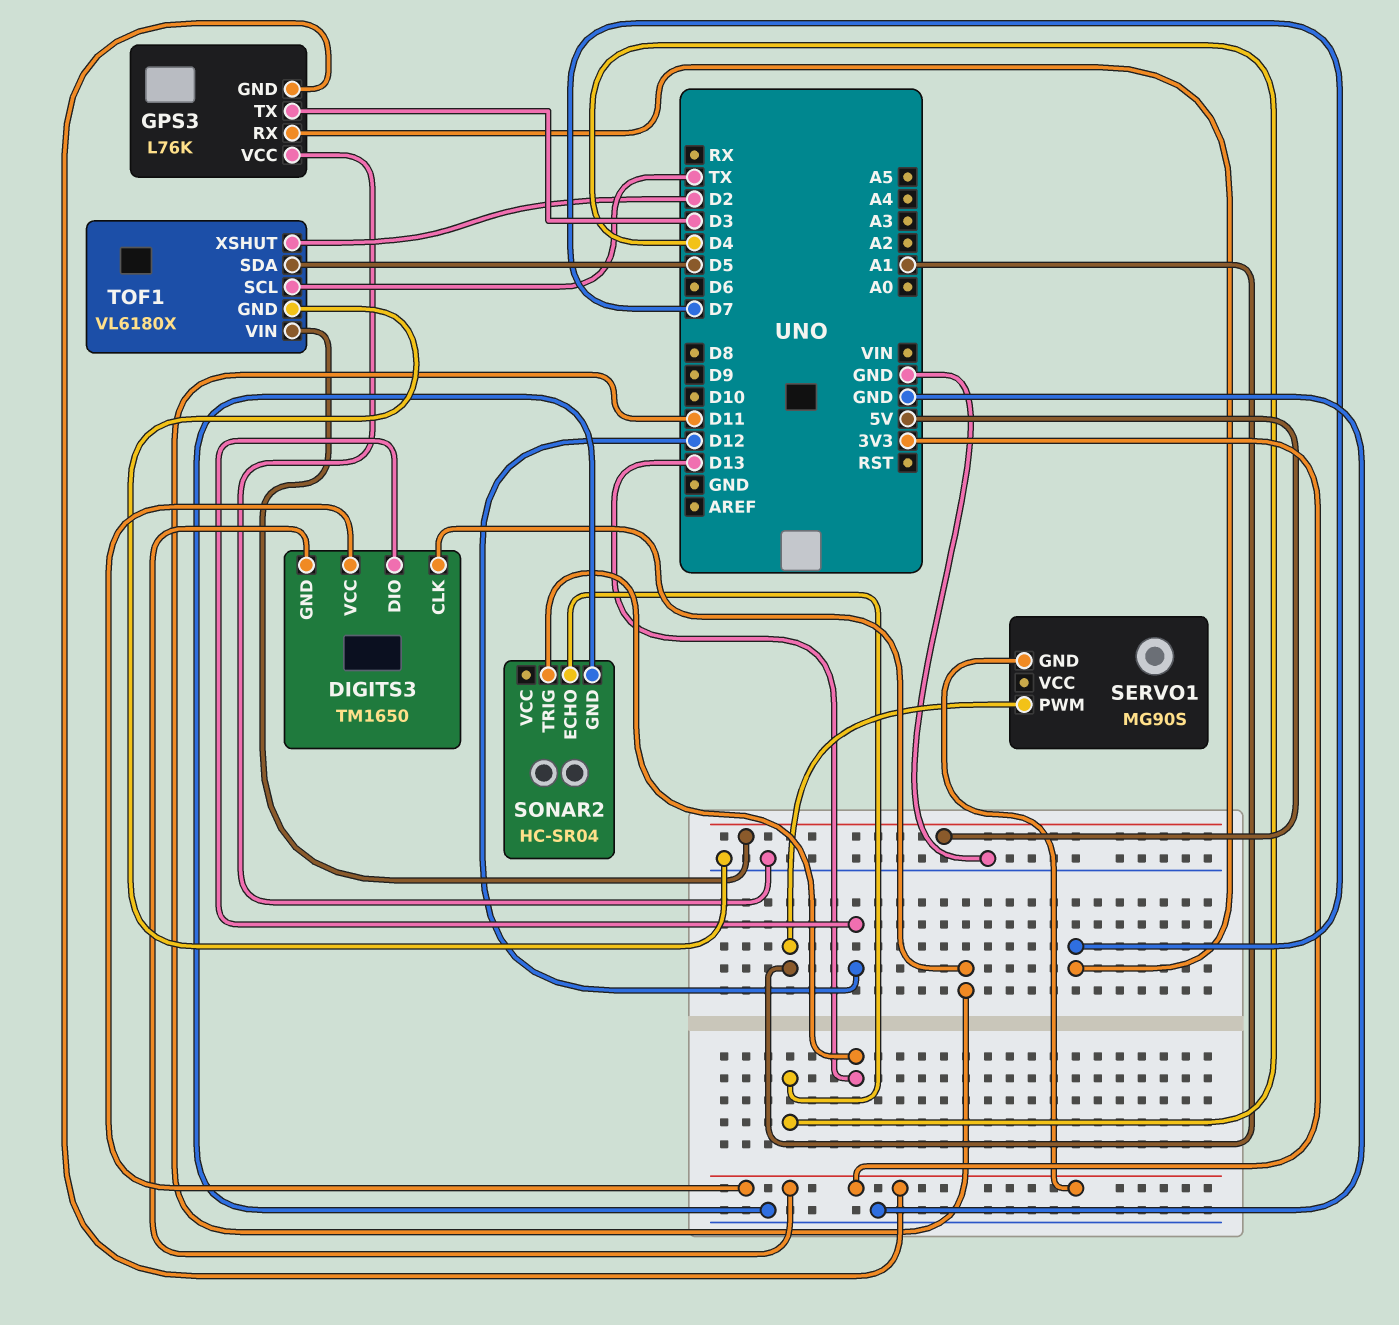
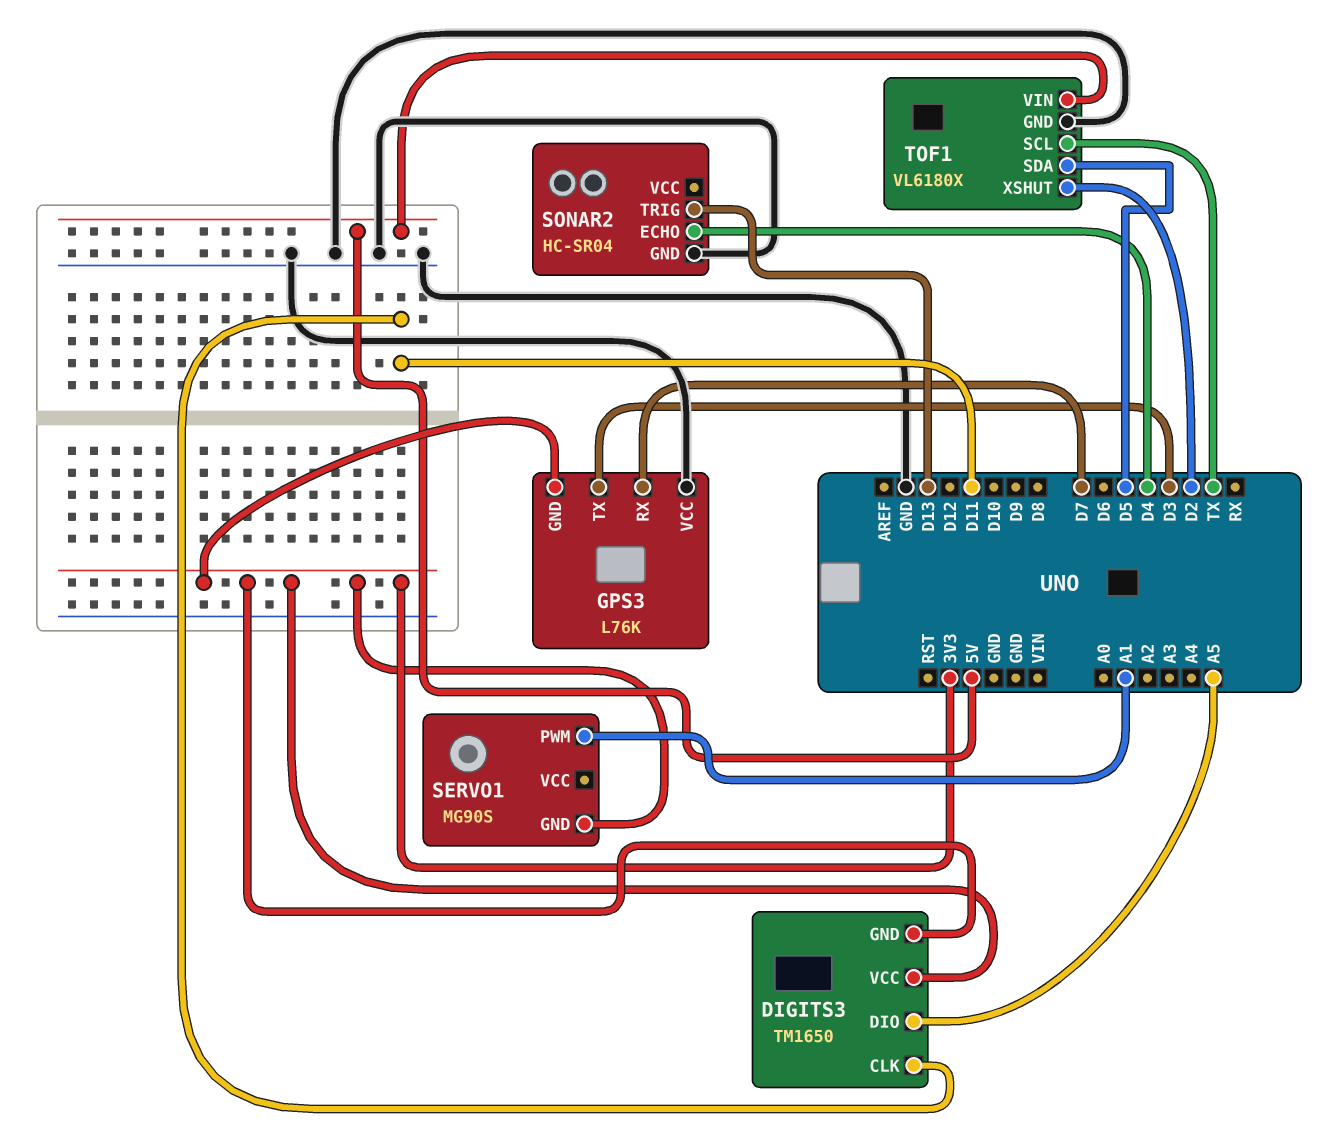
DIGITS3 pin DIO: D12 -> A5

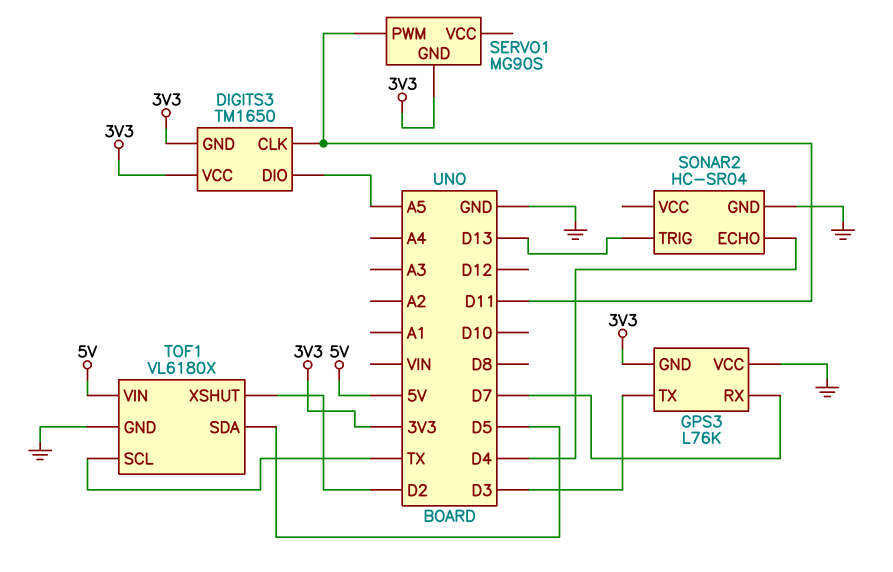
SERVO1 pin PWM: A1 -> D11

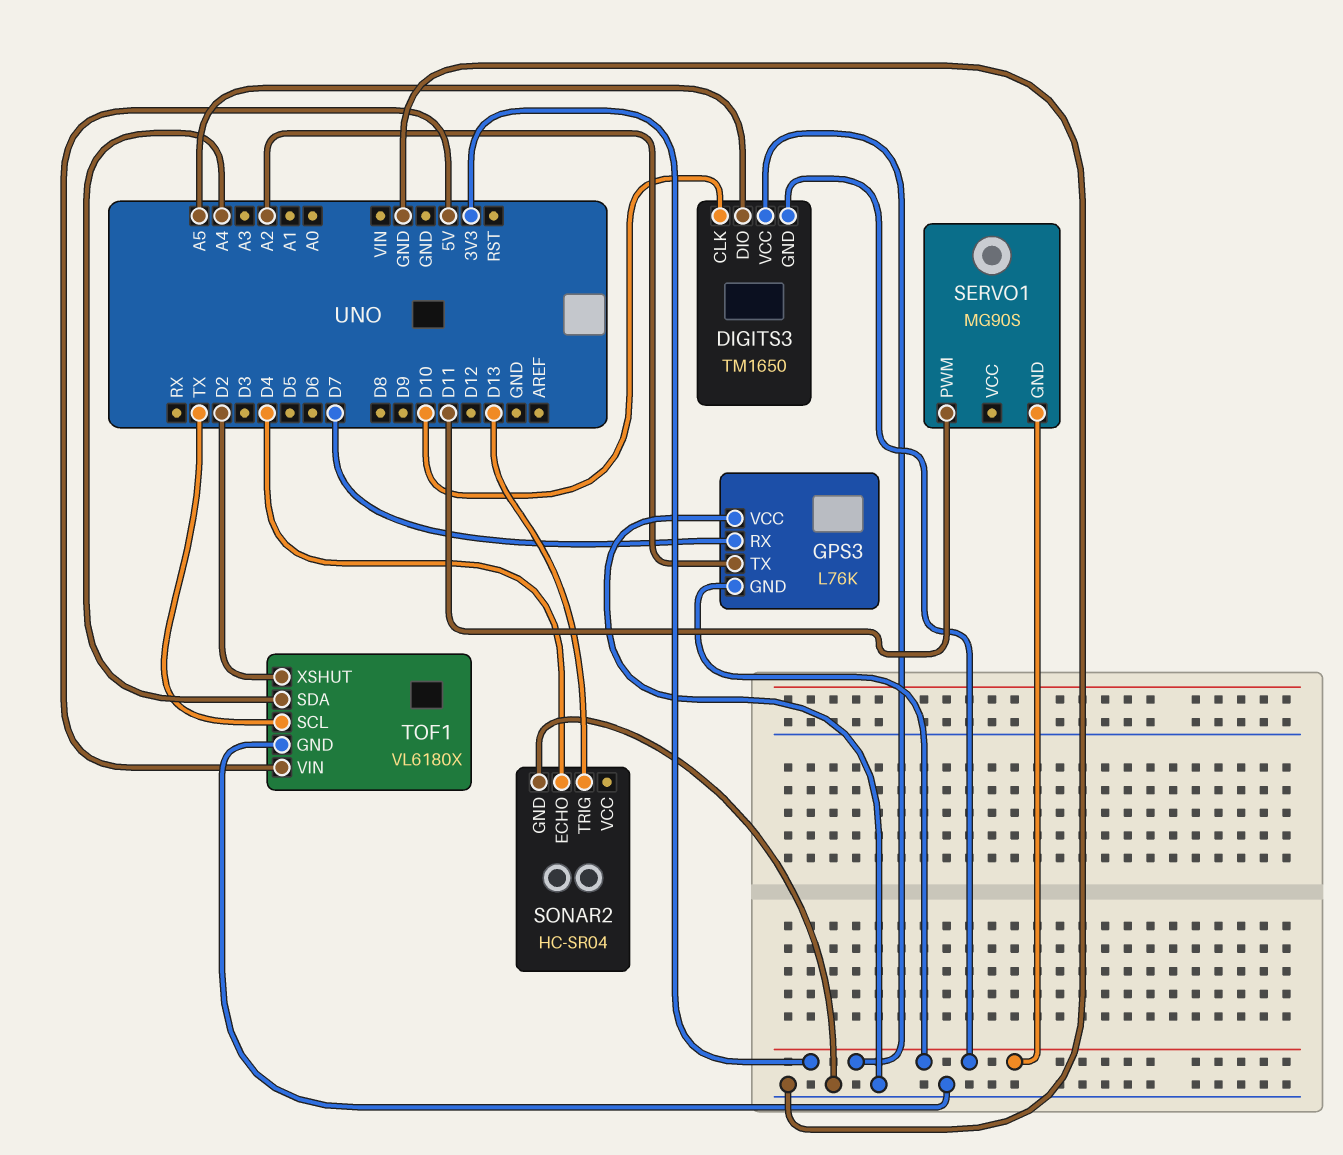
DIGITS3 pin CLK: D11 -> D10
GPS3 pin TX: D3 -> A2
TOF1 pin SDA: D5 -> A4

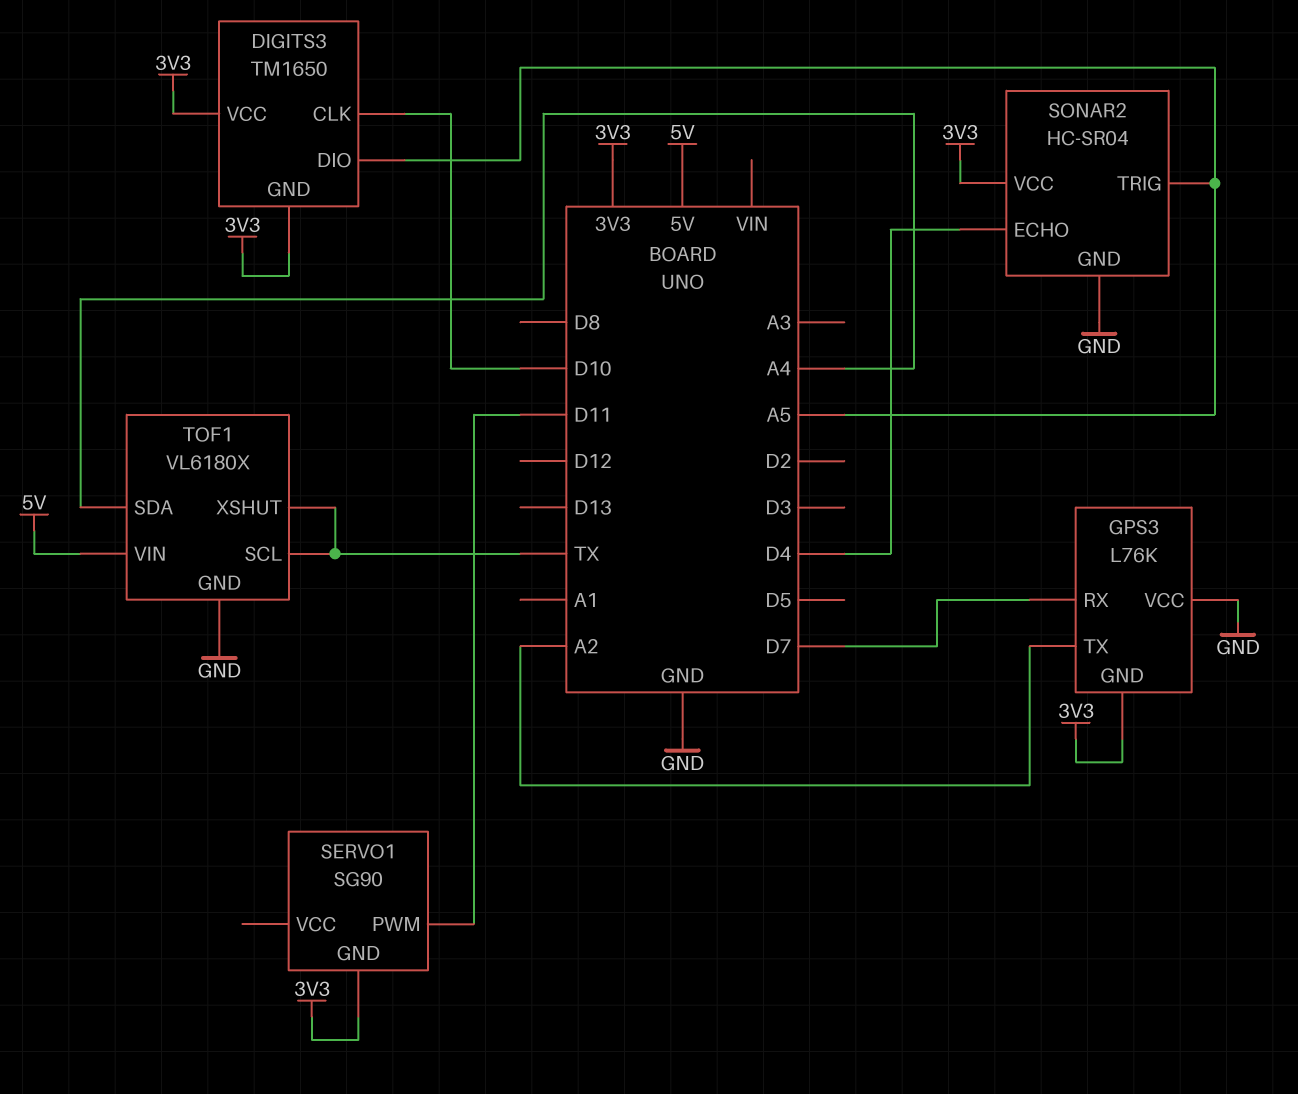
SERVO1: MG90S -> SG90
SONAR2 pin TRIG: D13 -> A5
SONAR2 pin VCC: none -> 3V3
TOF1 pin XSHUT: D2 -> TX

